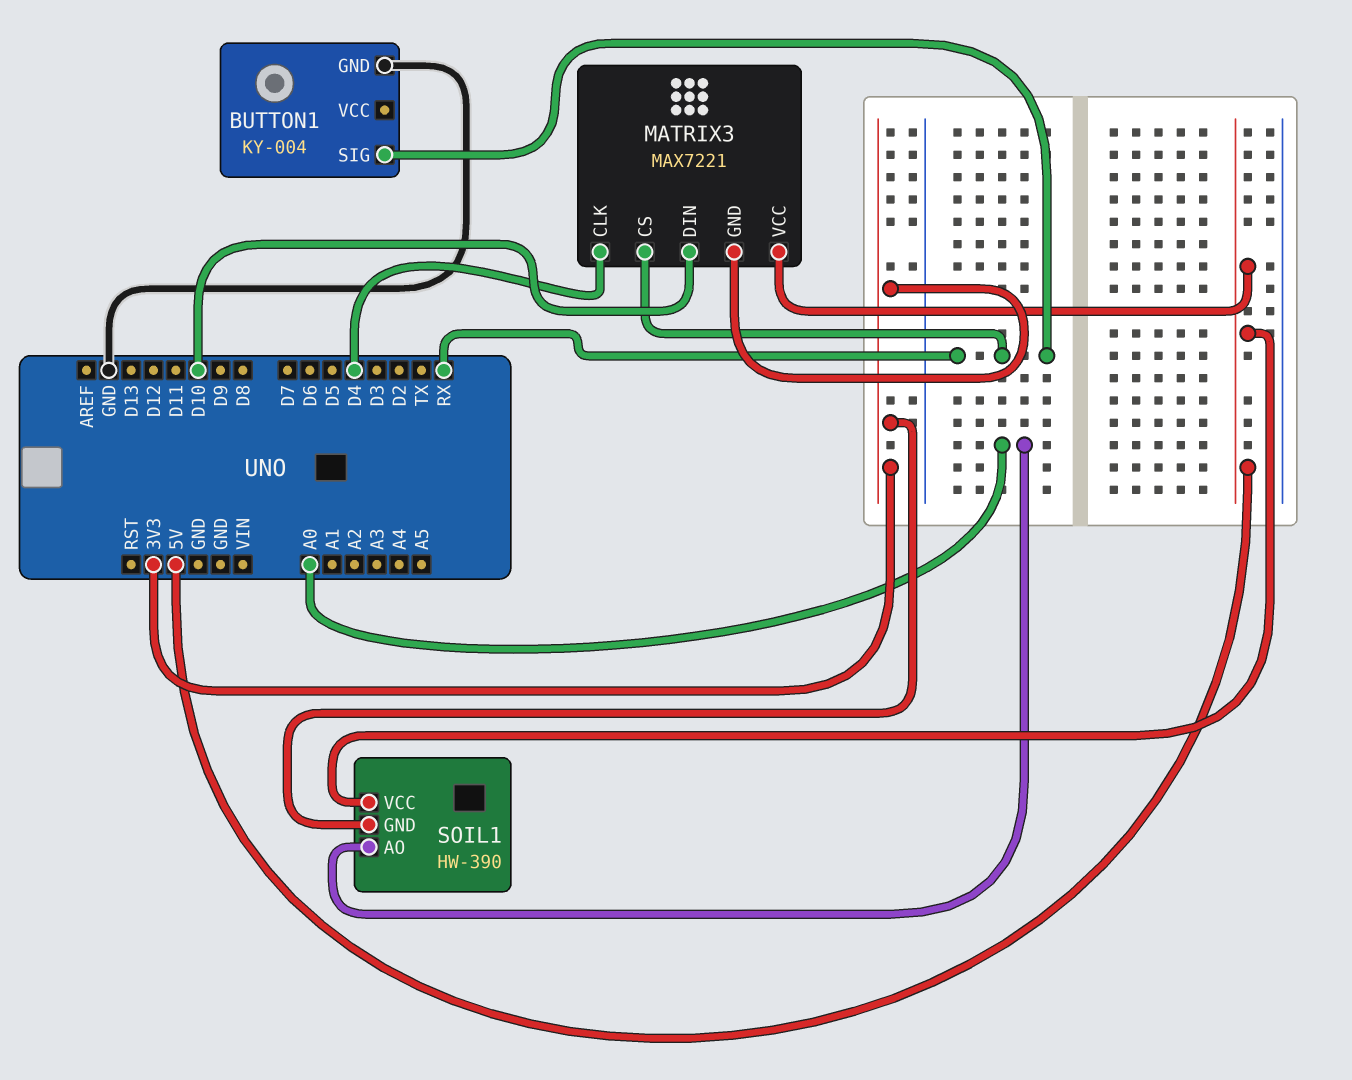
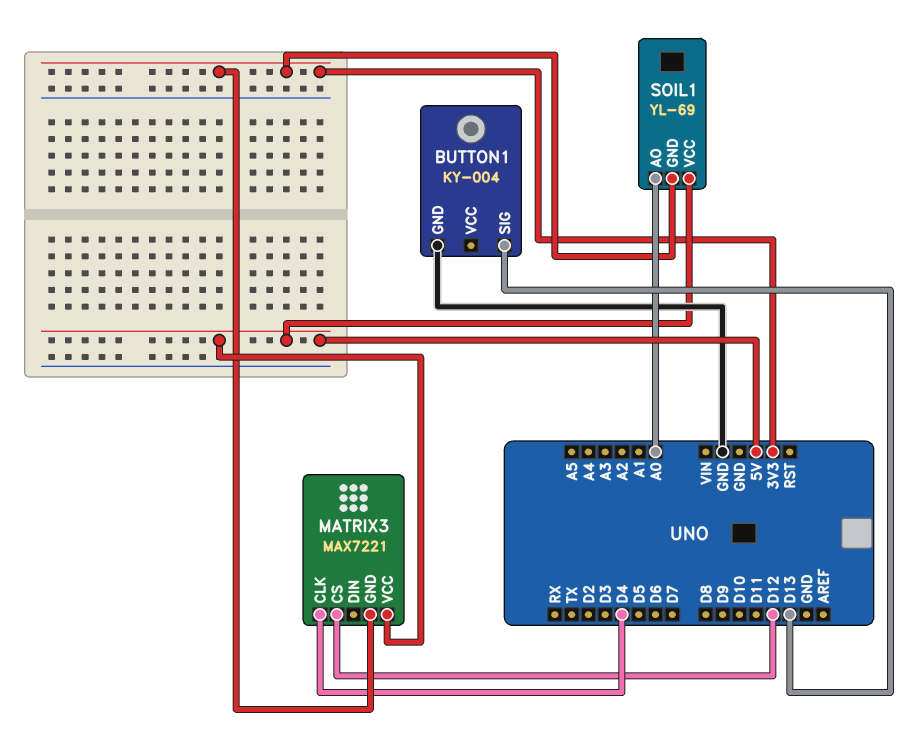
BUTTON1 pin SIG: RX -> D13
MATRIX3 pin CS: RX -> D12
MATRIX3 pin DIN: D10 -> none
SOIL1: HW-390 -> YL-69

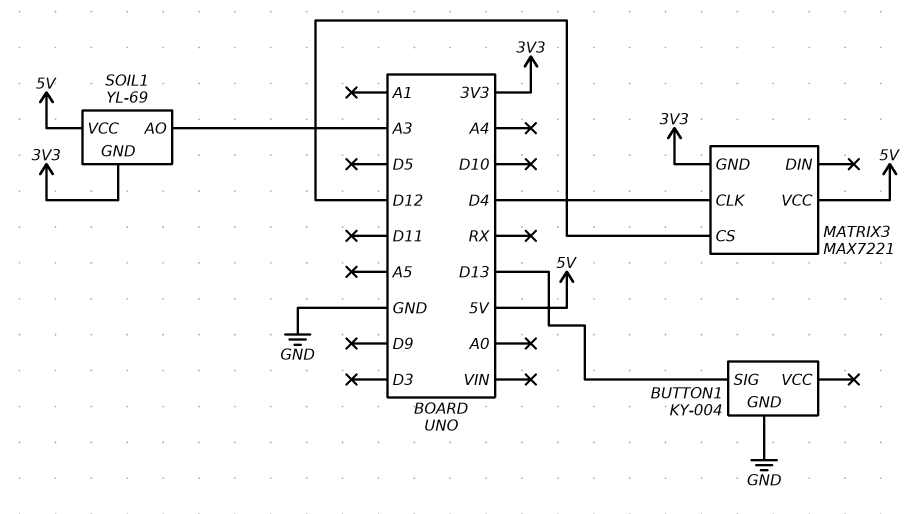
SOIL1 pin AO: A0 -> A3

